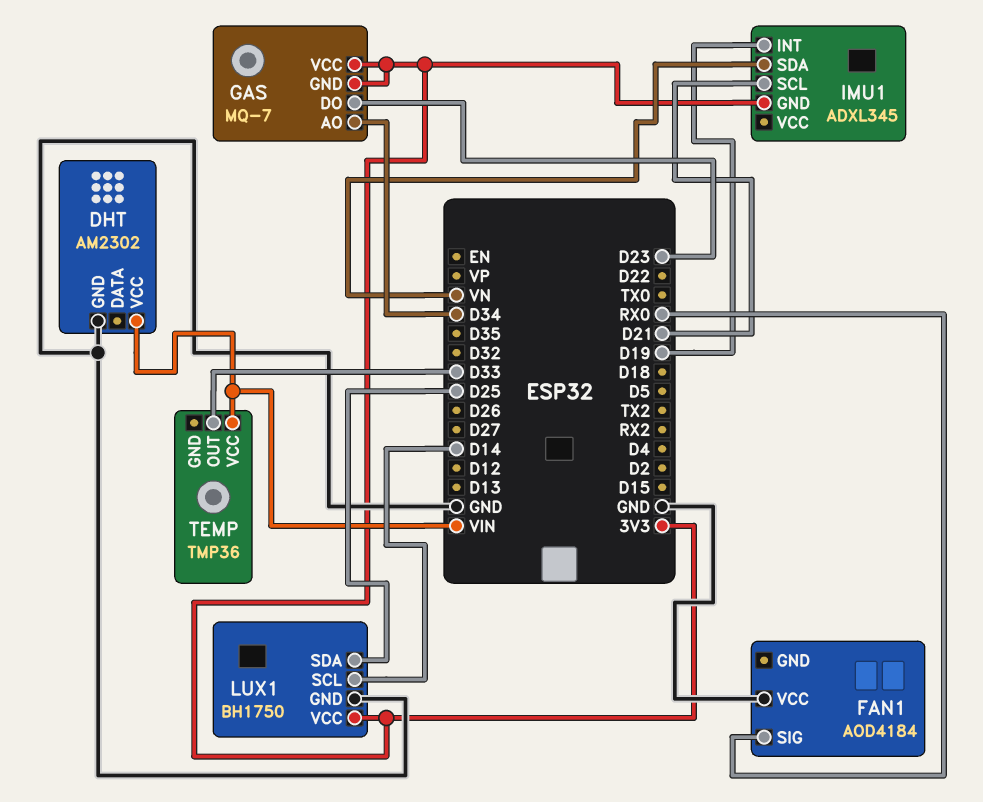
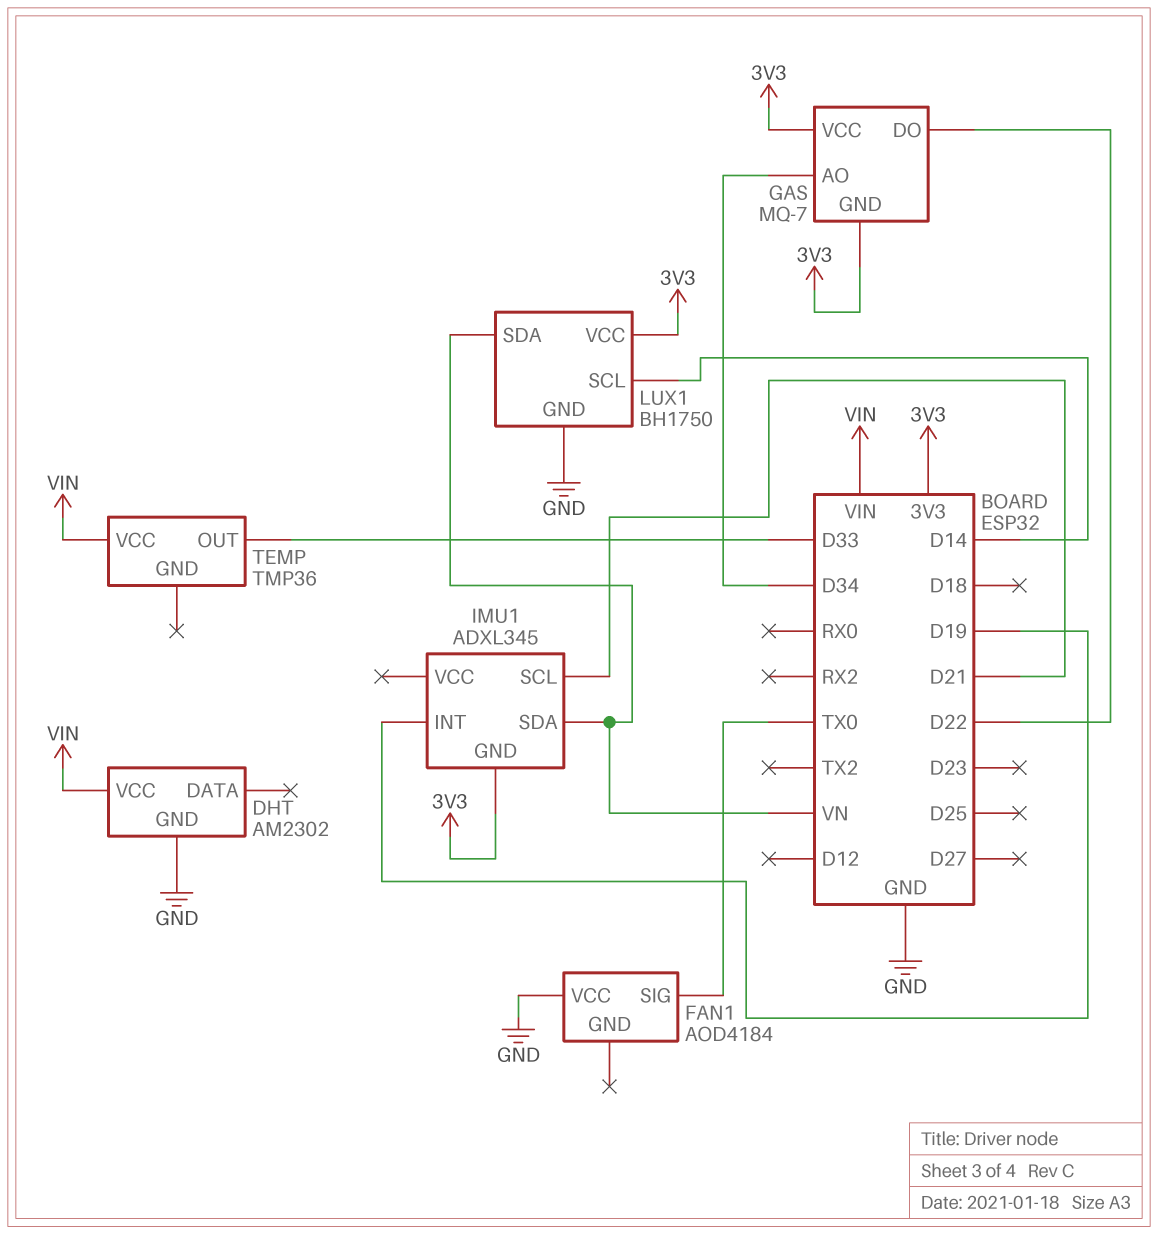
FAN1 pin SIG: RX0 -> TX0
GAS pin DO: D23 -> D22
LUX1 pin SDA: D25 -> VN

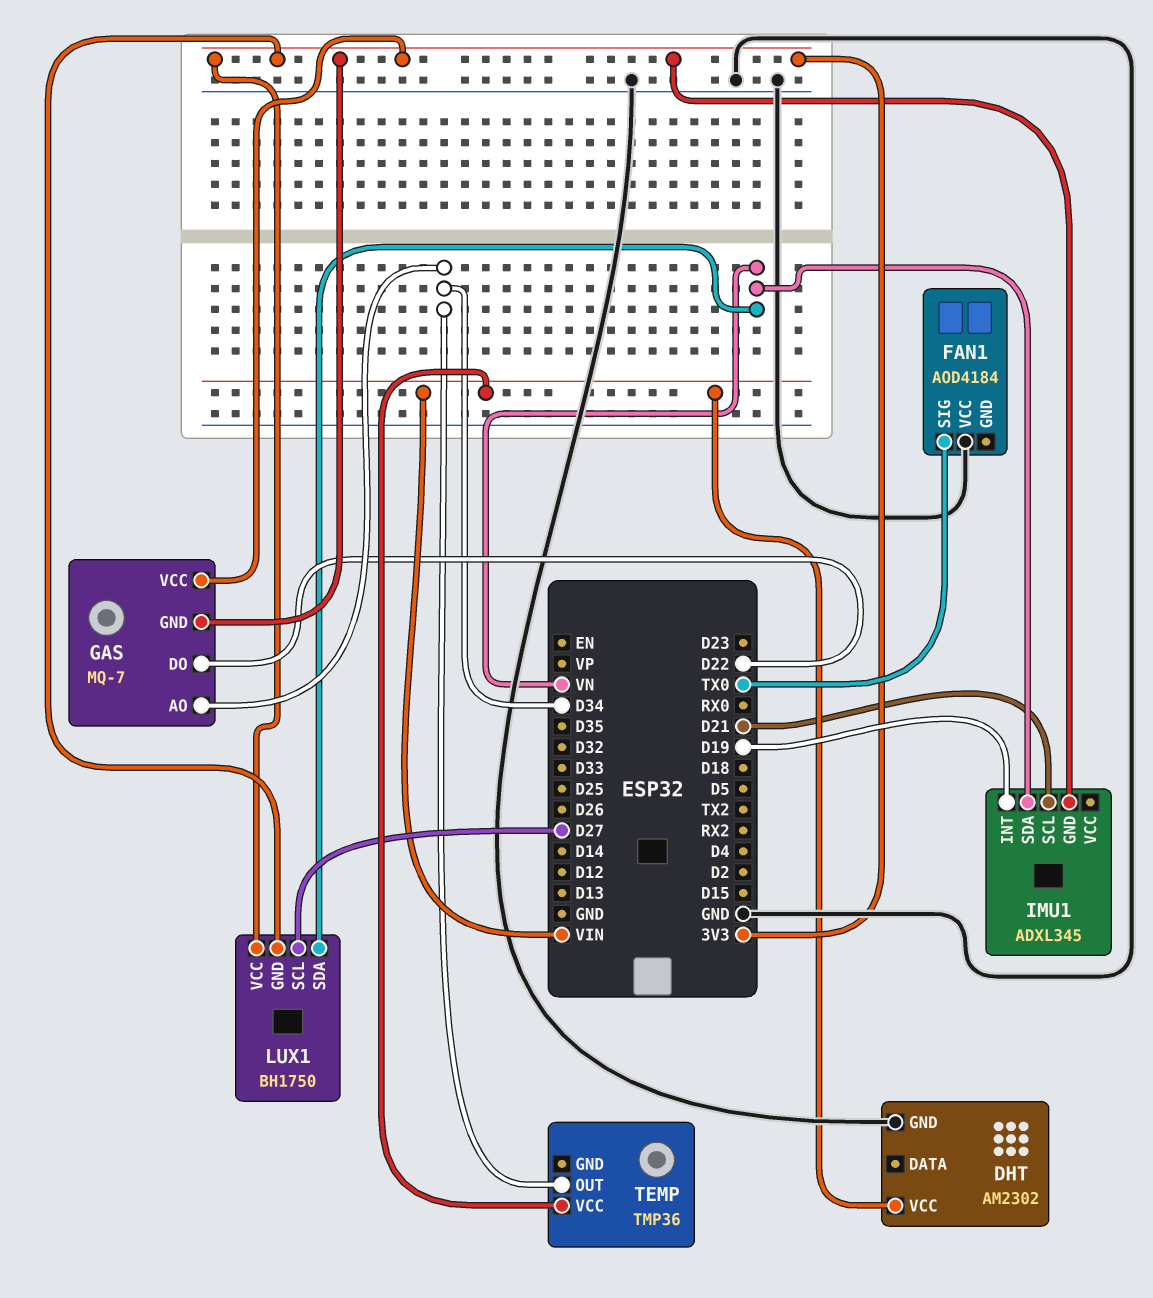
LUX1 pin GND: GND -> 3V3
LUX1 pin SCL: D14 -> D27
TEMP pin OUT: D33 -> D34

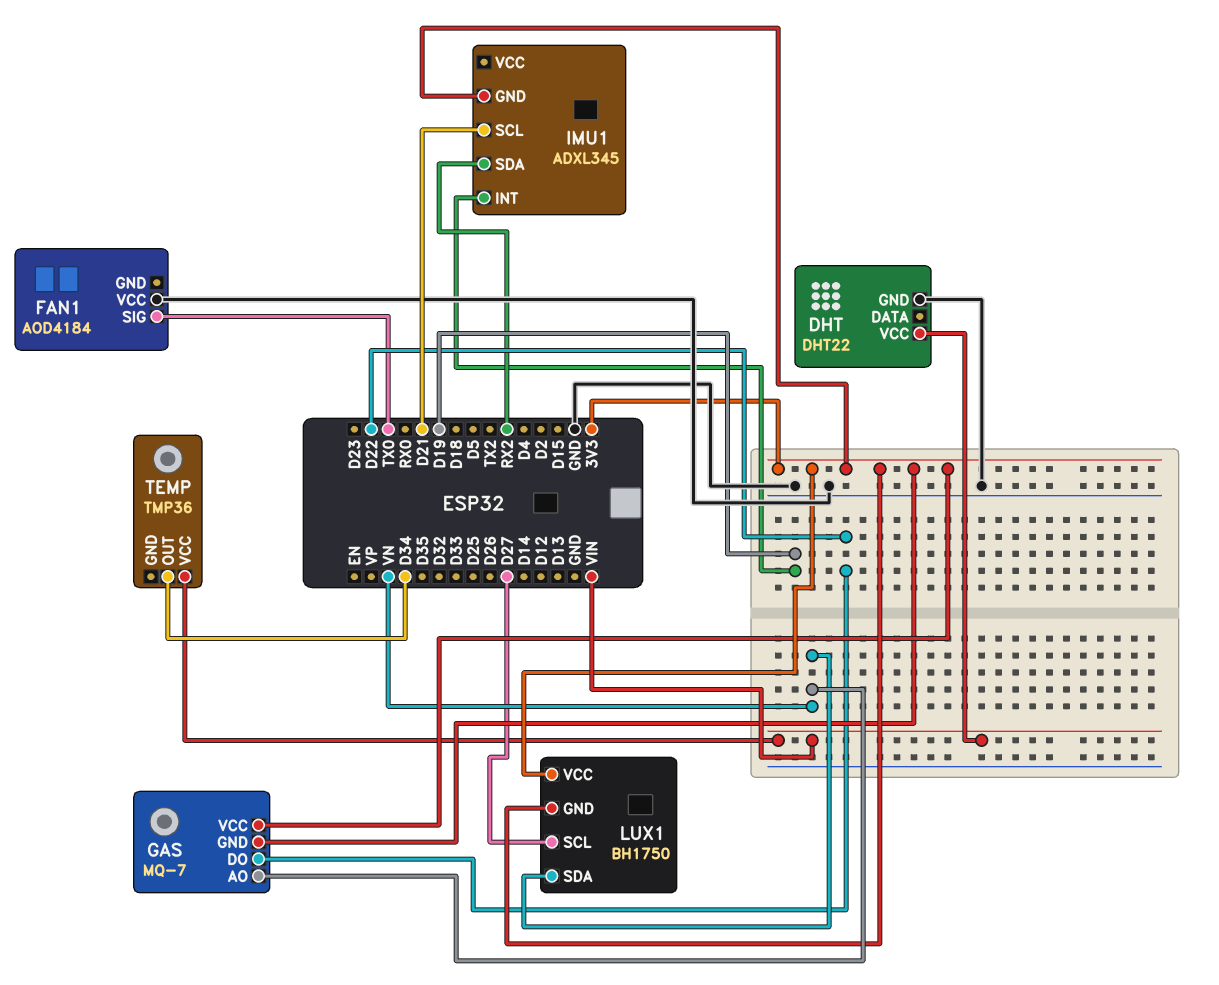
DHT: AM2302 -> DHT22
GAS pin AO: D34 -> VN
IMU1 pin SDA: VN -> RX2

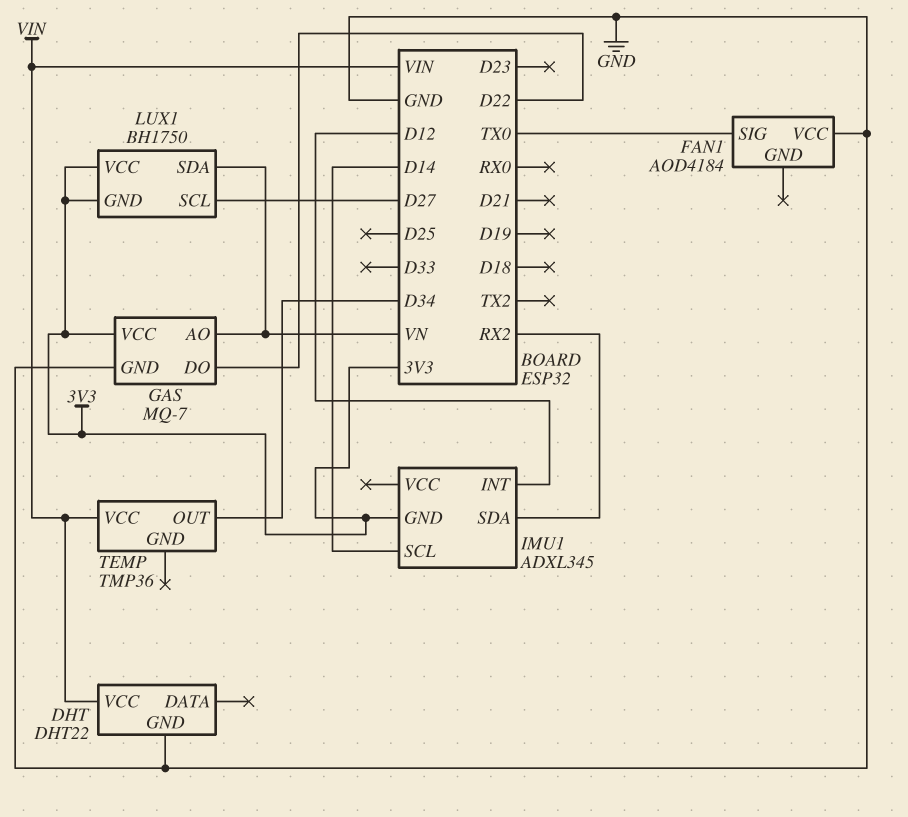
GAS pin GND: 3V3 -> GND
IMU1 pin INT: D19 -> D12
IMU1 pin SCL: D21 -> D14

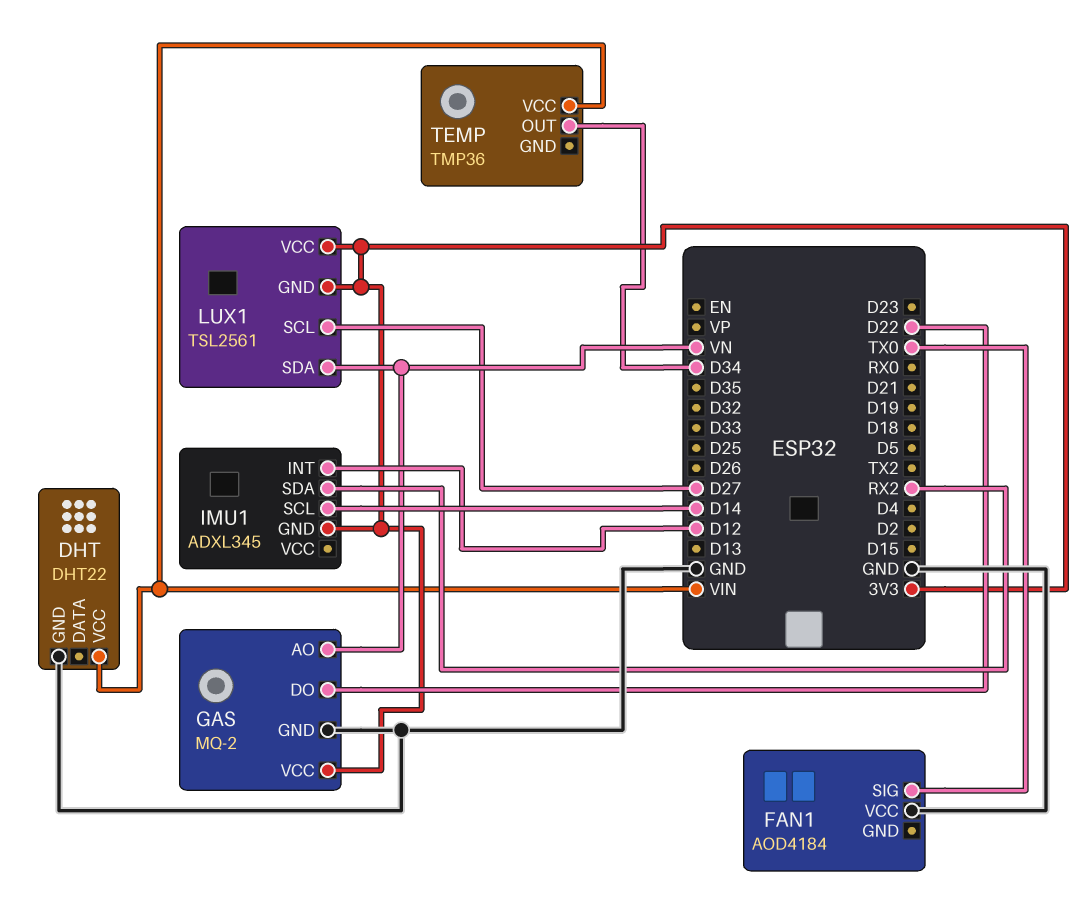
GAS: MQ-7 -> MQ-2
LUX1: BH1750 -> TSL2561

